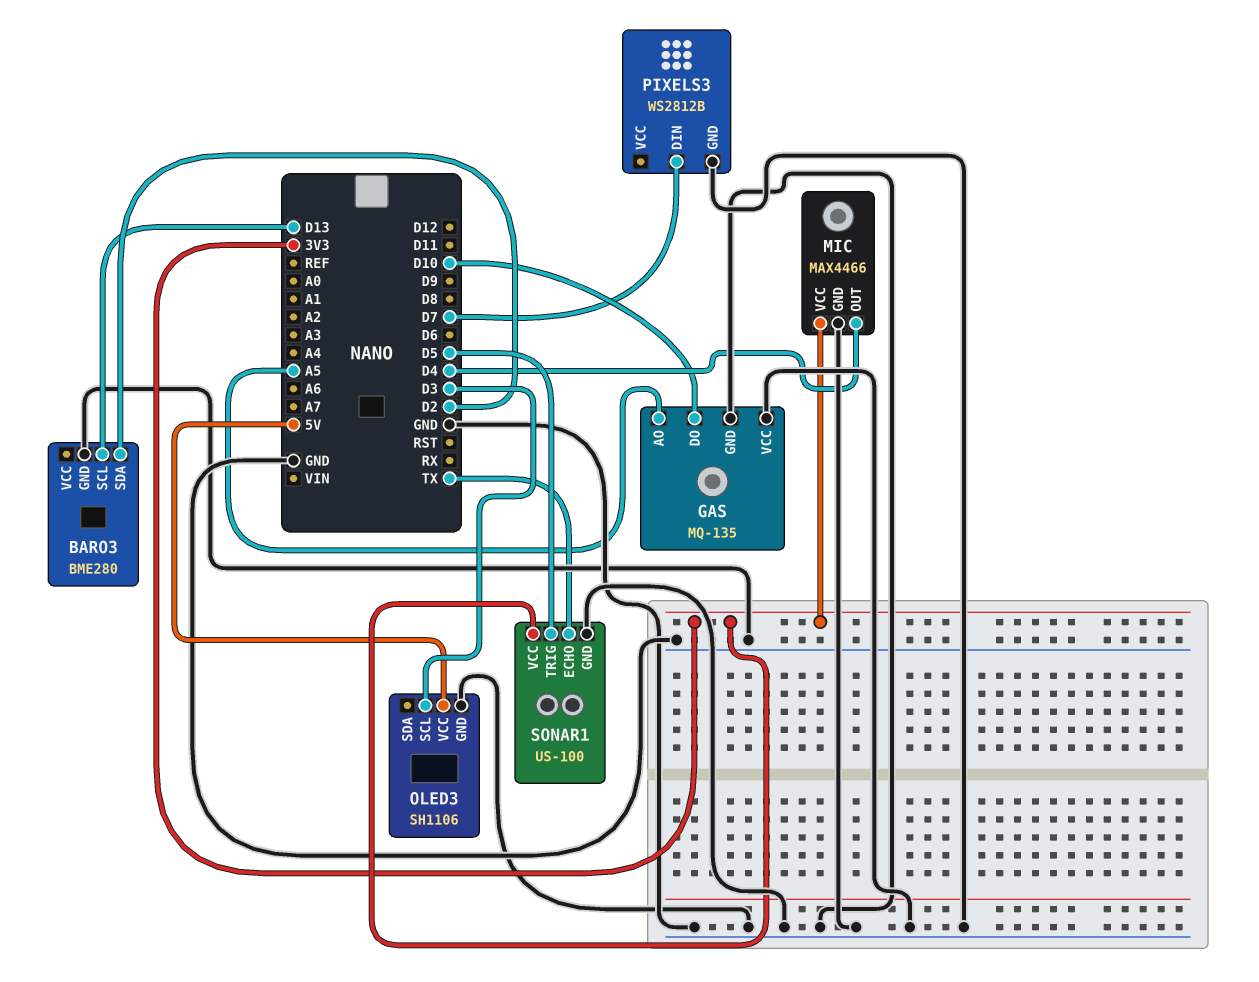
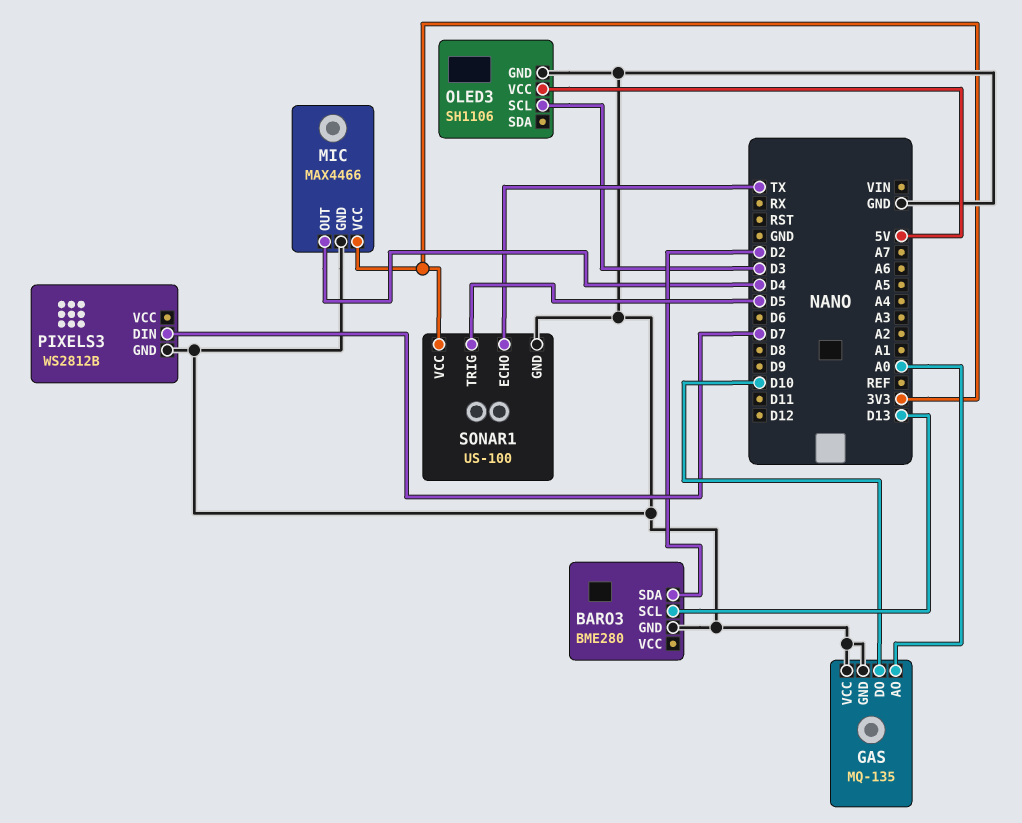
GAS pin AO: A5 -> A0

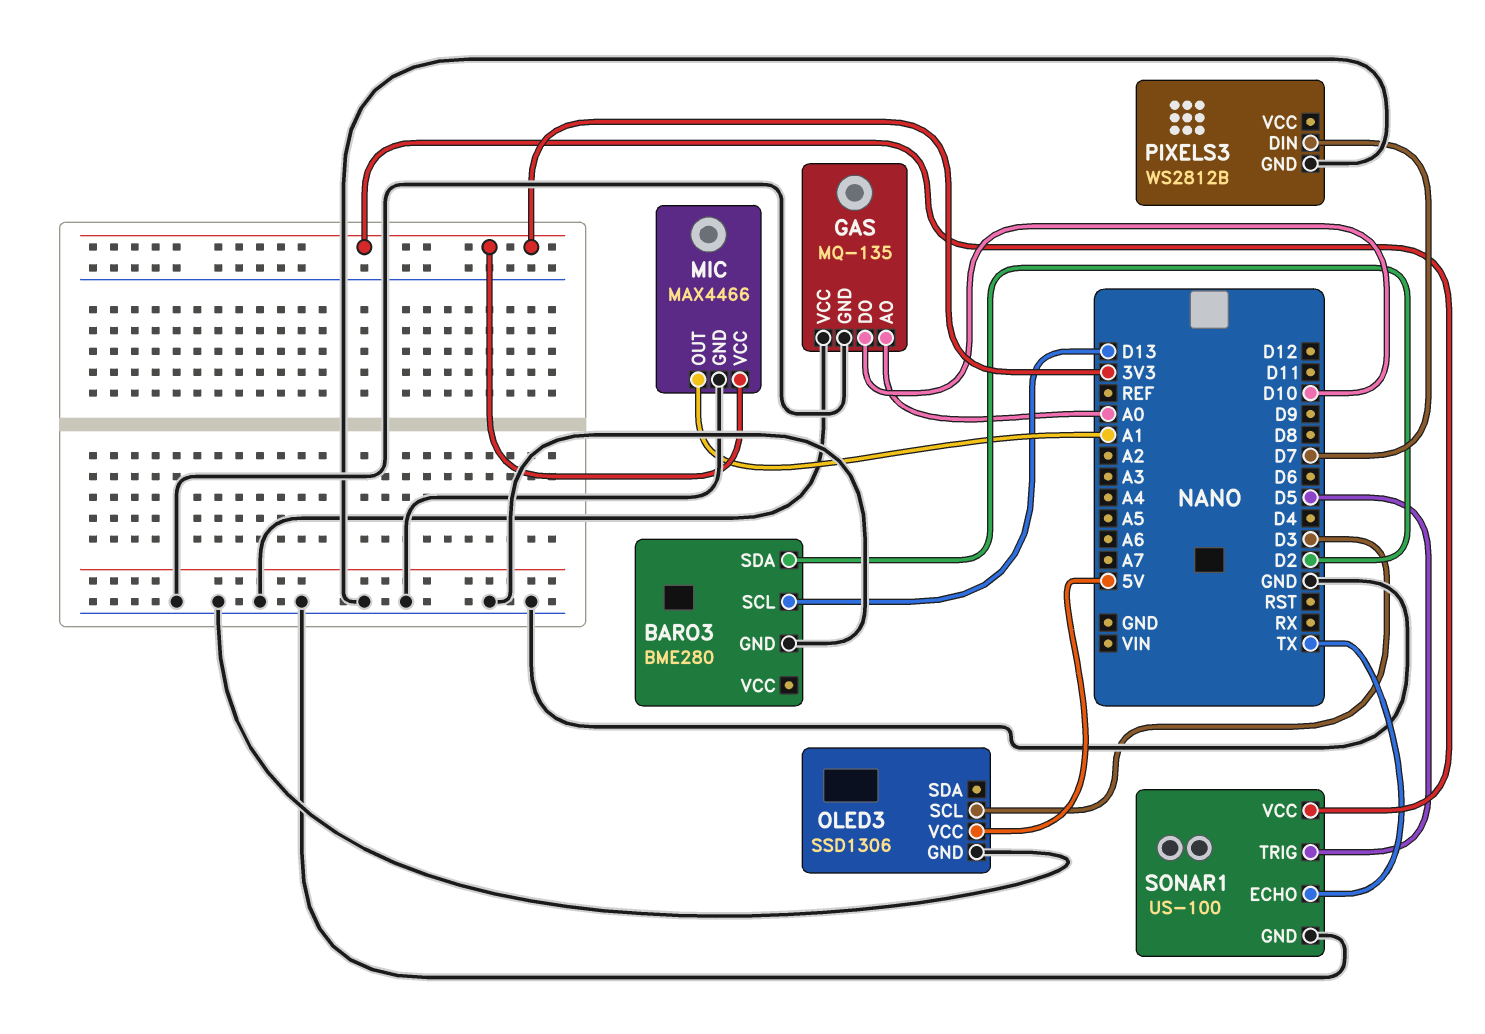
MIC pin OUT: D4 -> A1
OLED3: SH1106 -> SSD1306

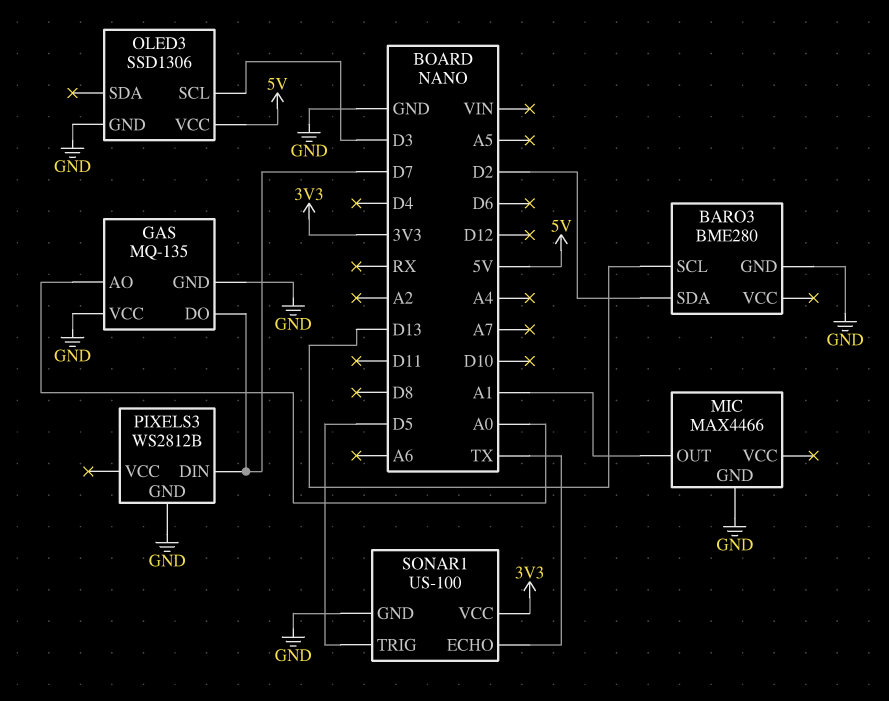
GAS pin DO: D10 -> D7
MIC pin VCC: 3V3 -> none

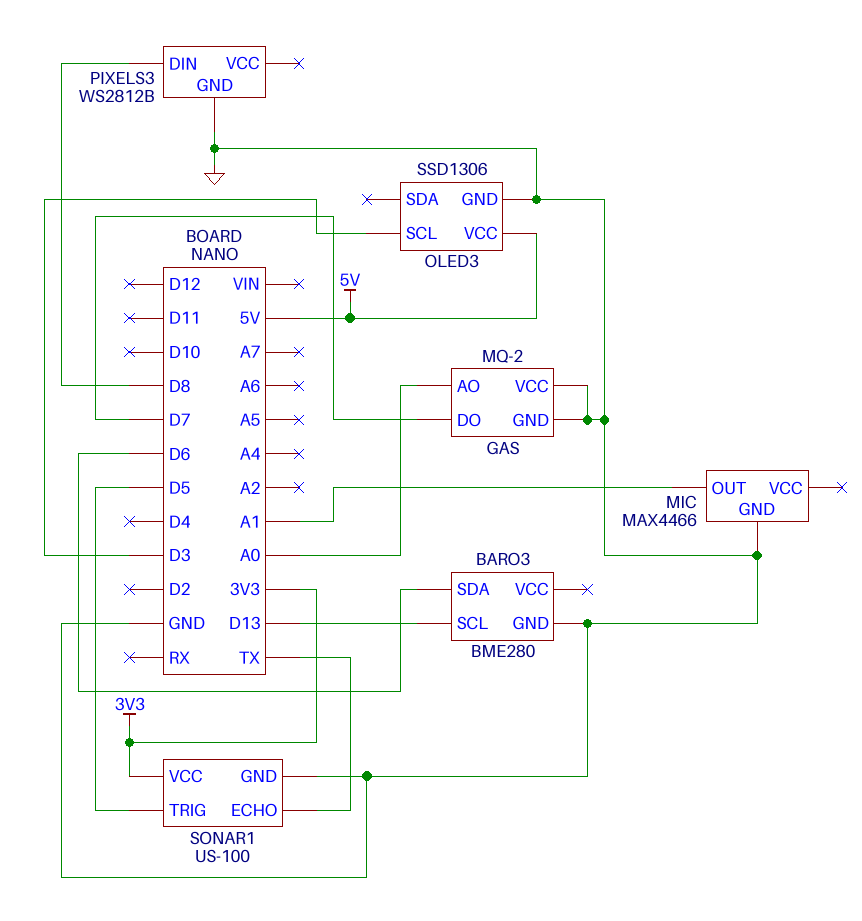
BARO3 pin SDA: D2 -> D6
GAS: MQ-135 -> MQ-2
PIXELS3 pin DIN: D7 -> D8

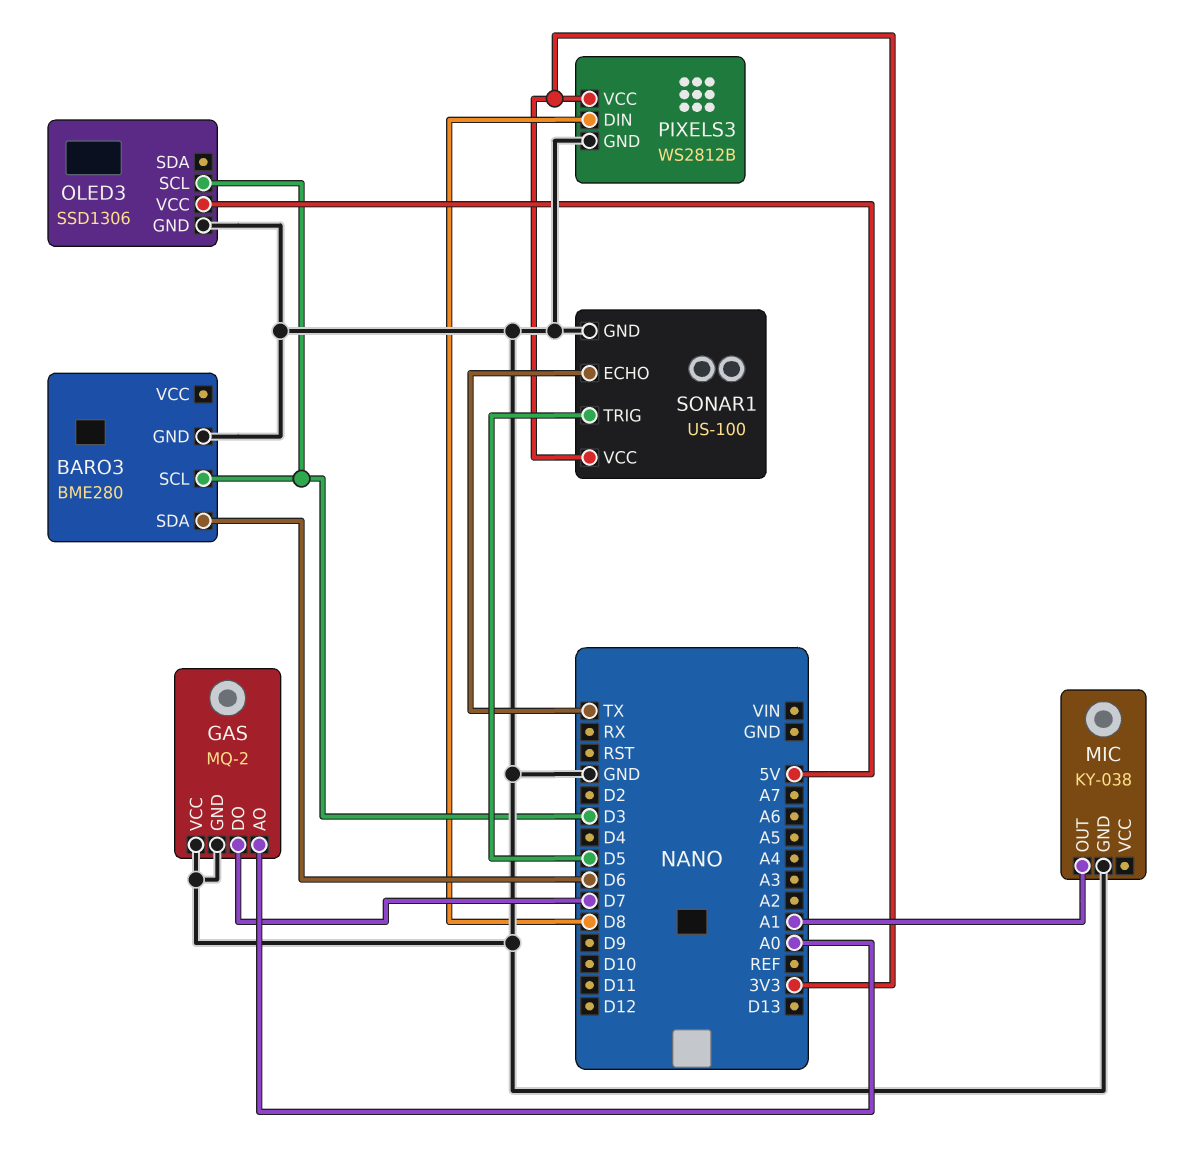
BARO3 pin SCL: D13 -> D3
MIC: MAX4466 -> KY-038
PIXELS3 pin VCC: none -> 3V3

